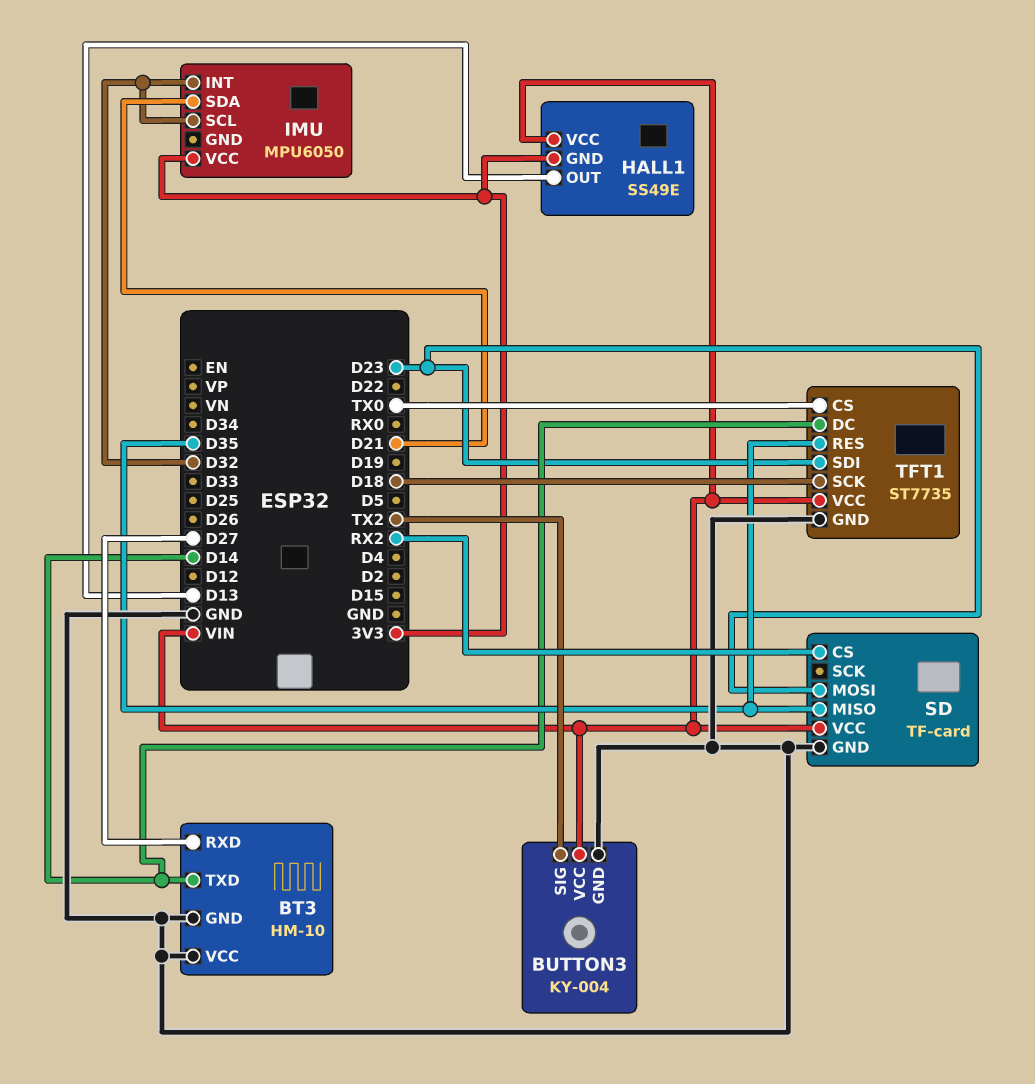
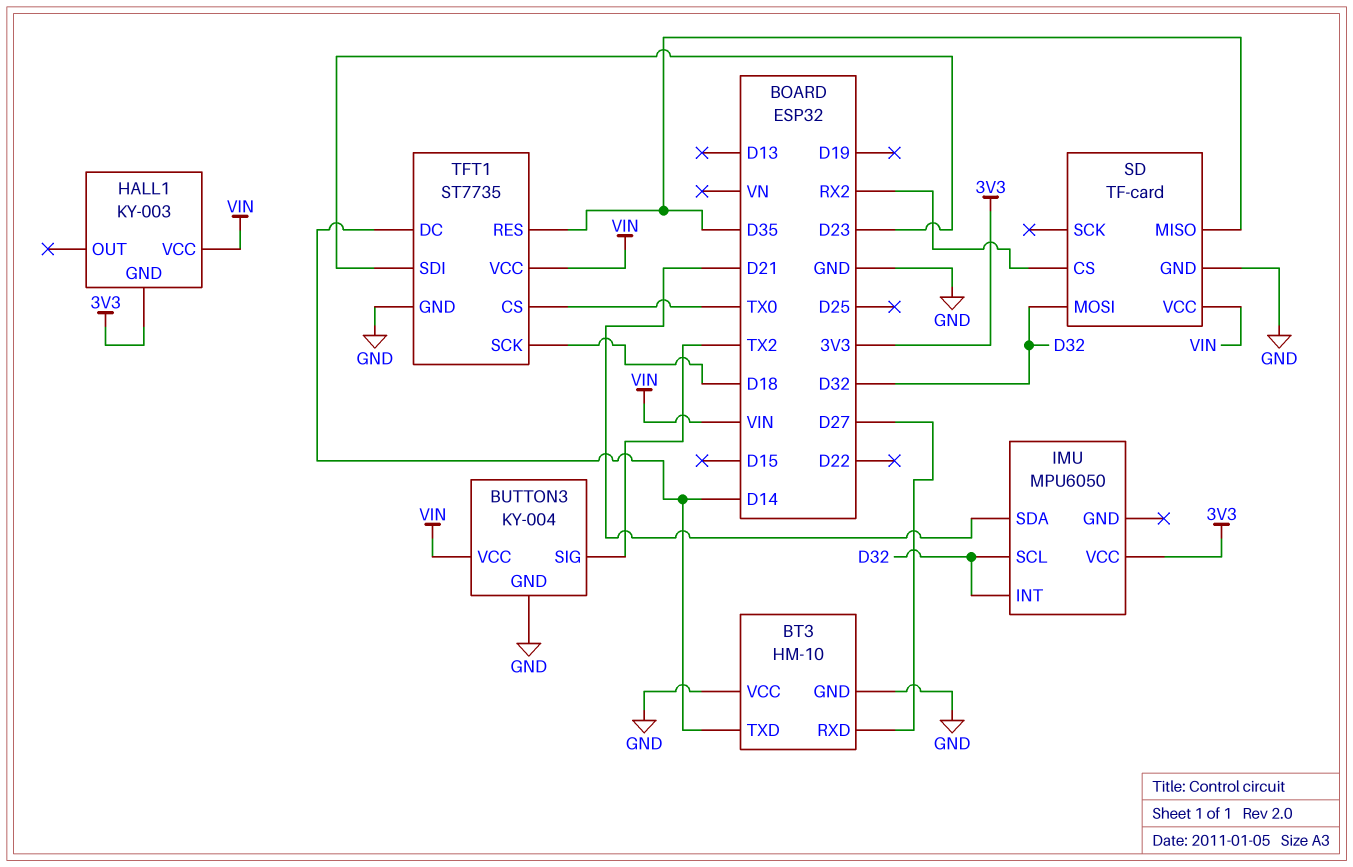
HALL1: SS49E -> KY-003
HALL1 pin OUT: D13 -> none
SD pin MOSI: D23 -> D32

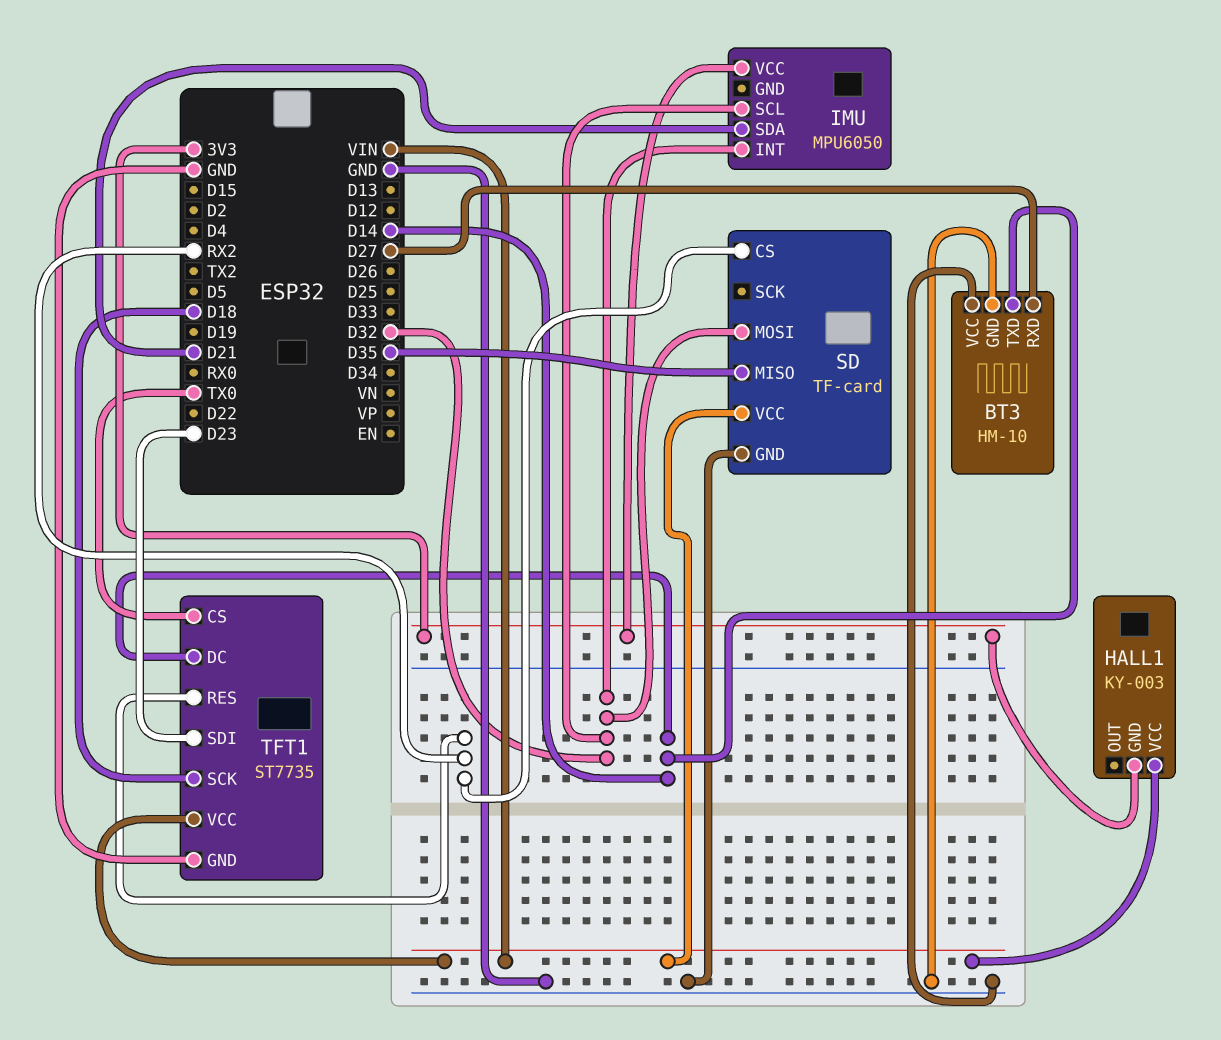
BUTTON3: KY-004 -> none
BUTTON3 pin GND: GND -> none
BUTTON3 pin SIG: TX2 -> none
BUTTON3 pin VCC: VIN -> none
TFT1 pin RES: D35 -> RX2

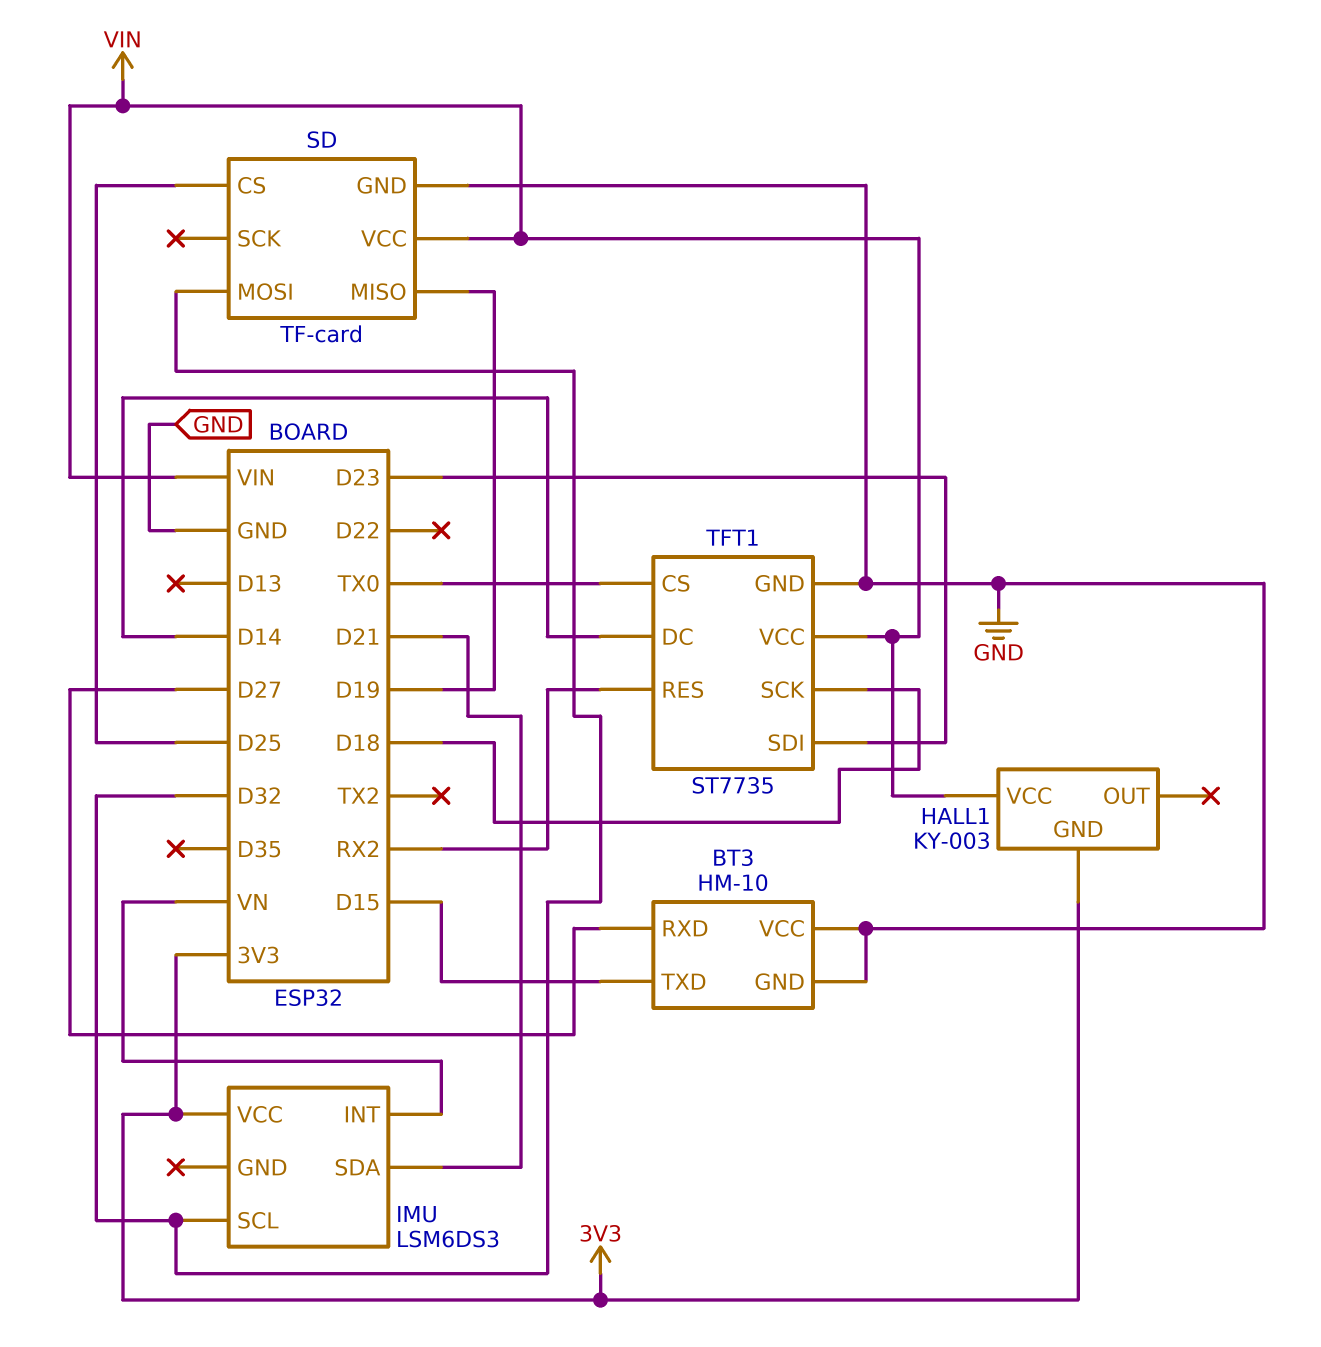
BT3 pin TXD: D14 -> D15
IMU: MPU6050 -> LSM6DS3
IMU pin INT: D32 -> VN
SD pin CS: RX2 -> D25
SD pin MISO: D35 -> D19

